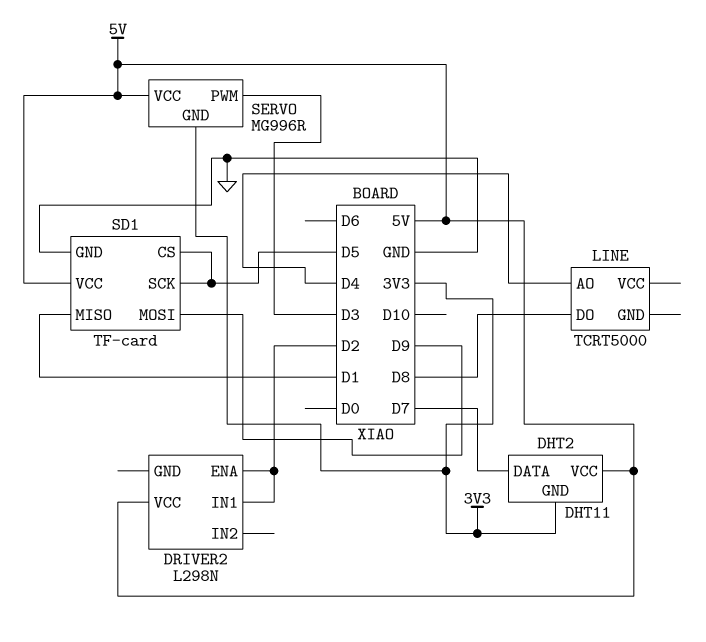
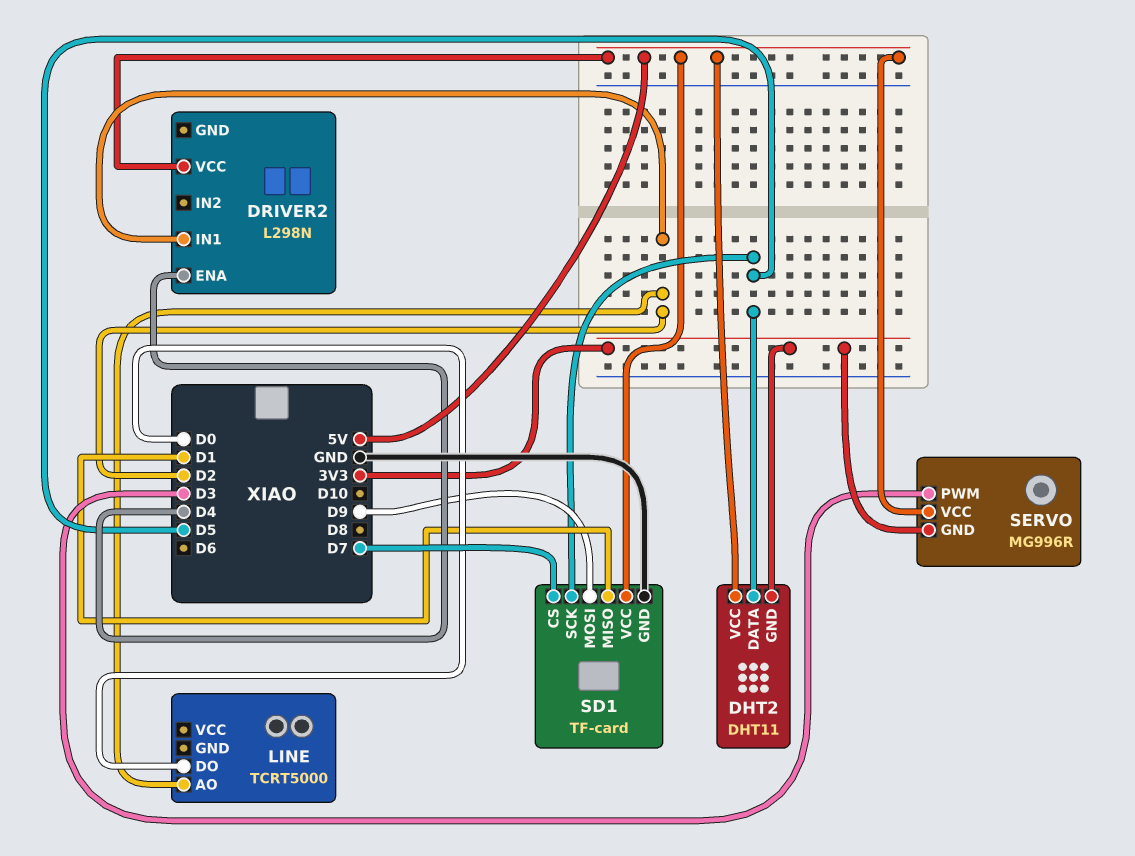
DHT2 pin DATA: D7 -> D5
DRIVER2 pin ENA: D2 -> D4
LINE pin AO: D4 -> D2
LINE pin DO: D8 -> D0
SD1 pin CS: D5 -> D7

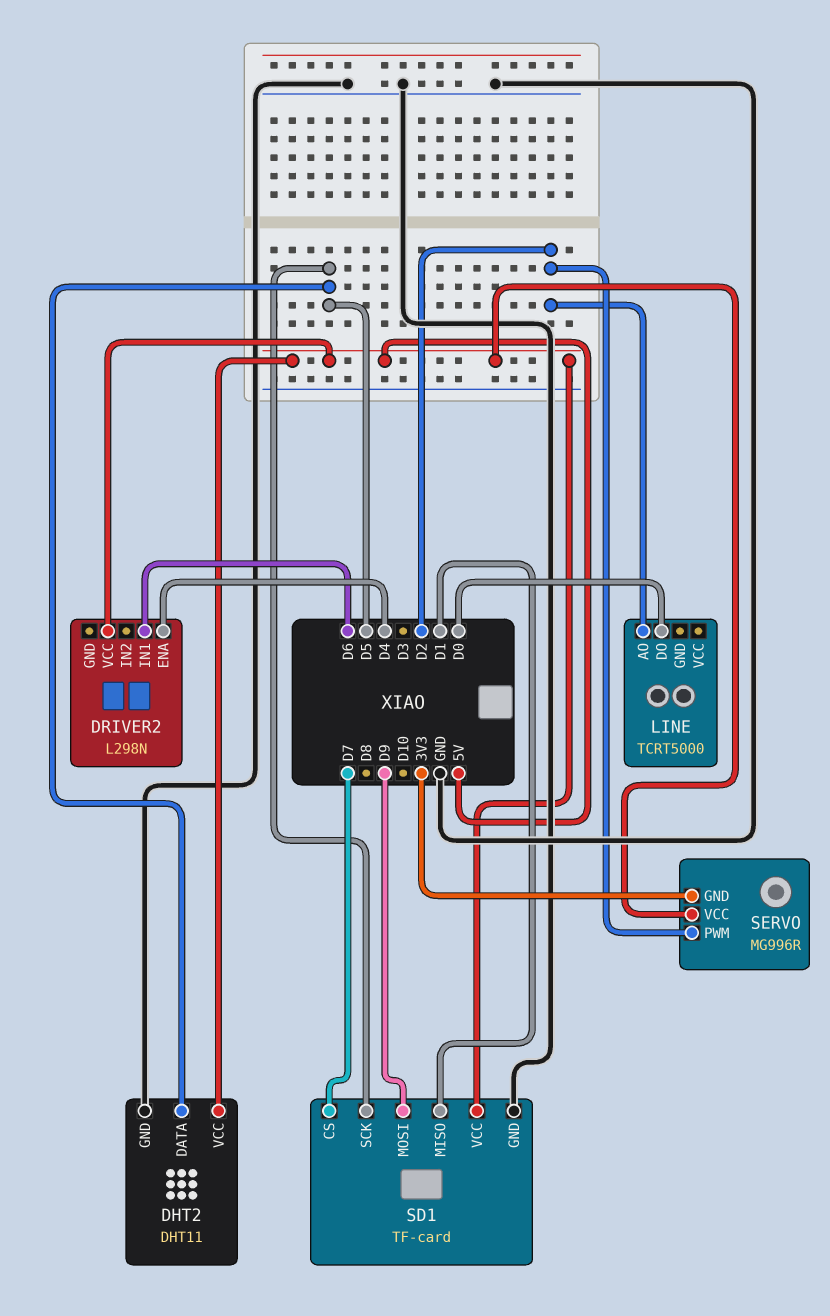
DHT2 pin GND: 3V3 -> GND
DRIVER2 pin IN1: D2 -> D6
SERVO pin PWM: D3 -> D2

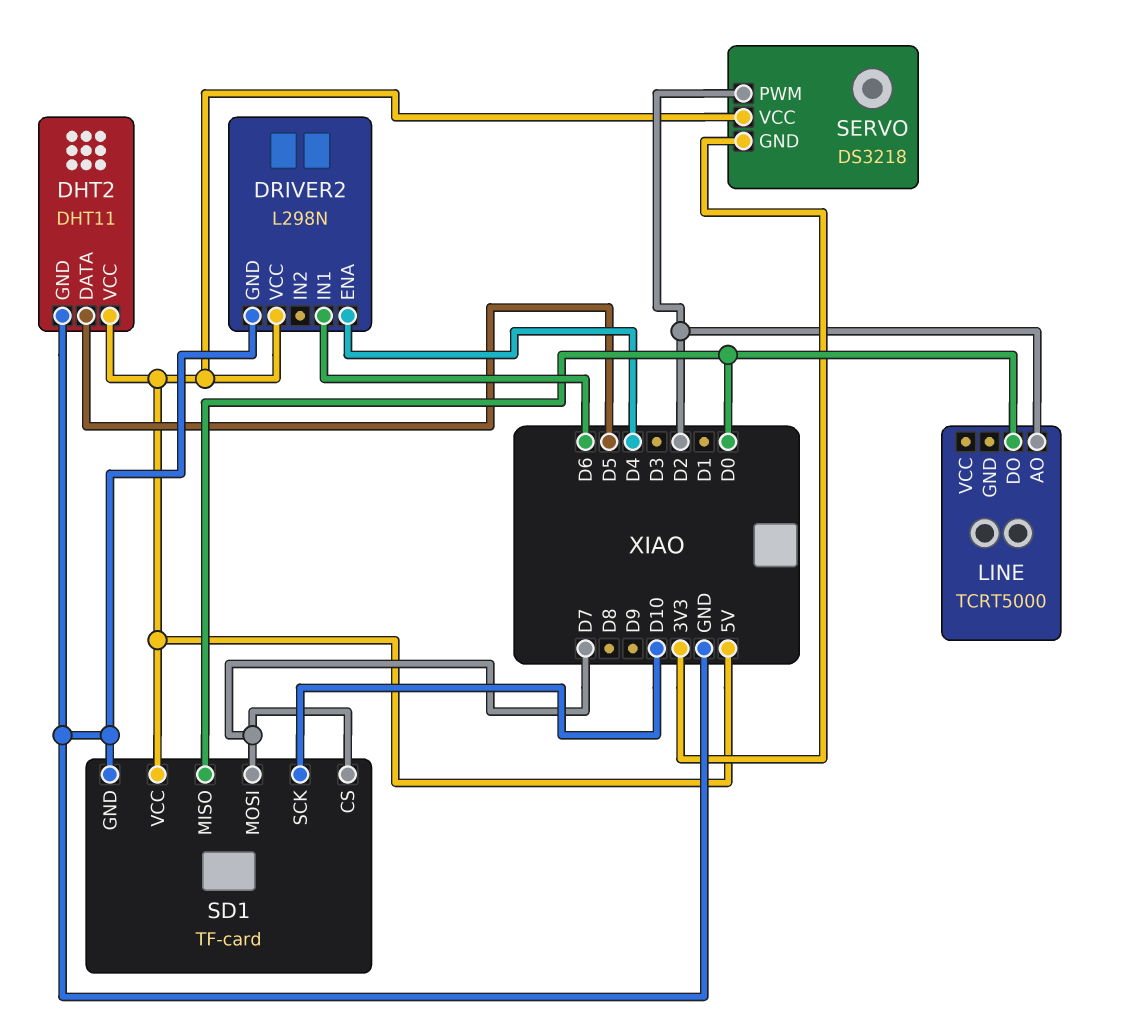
DRIVER2 pin GND: none -> GND
SD1 pin MISO: D1 -> D0
SD1 pin MOSI: D9 -> D7
SD1 pin SCK: D5 -> D10
SERVO: MG996R -> DS3218

